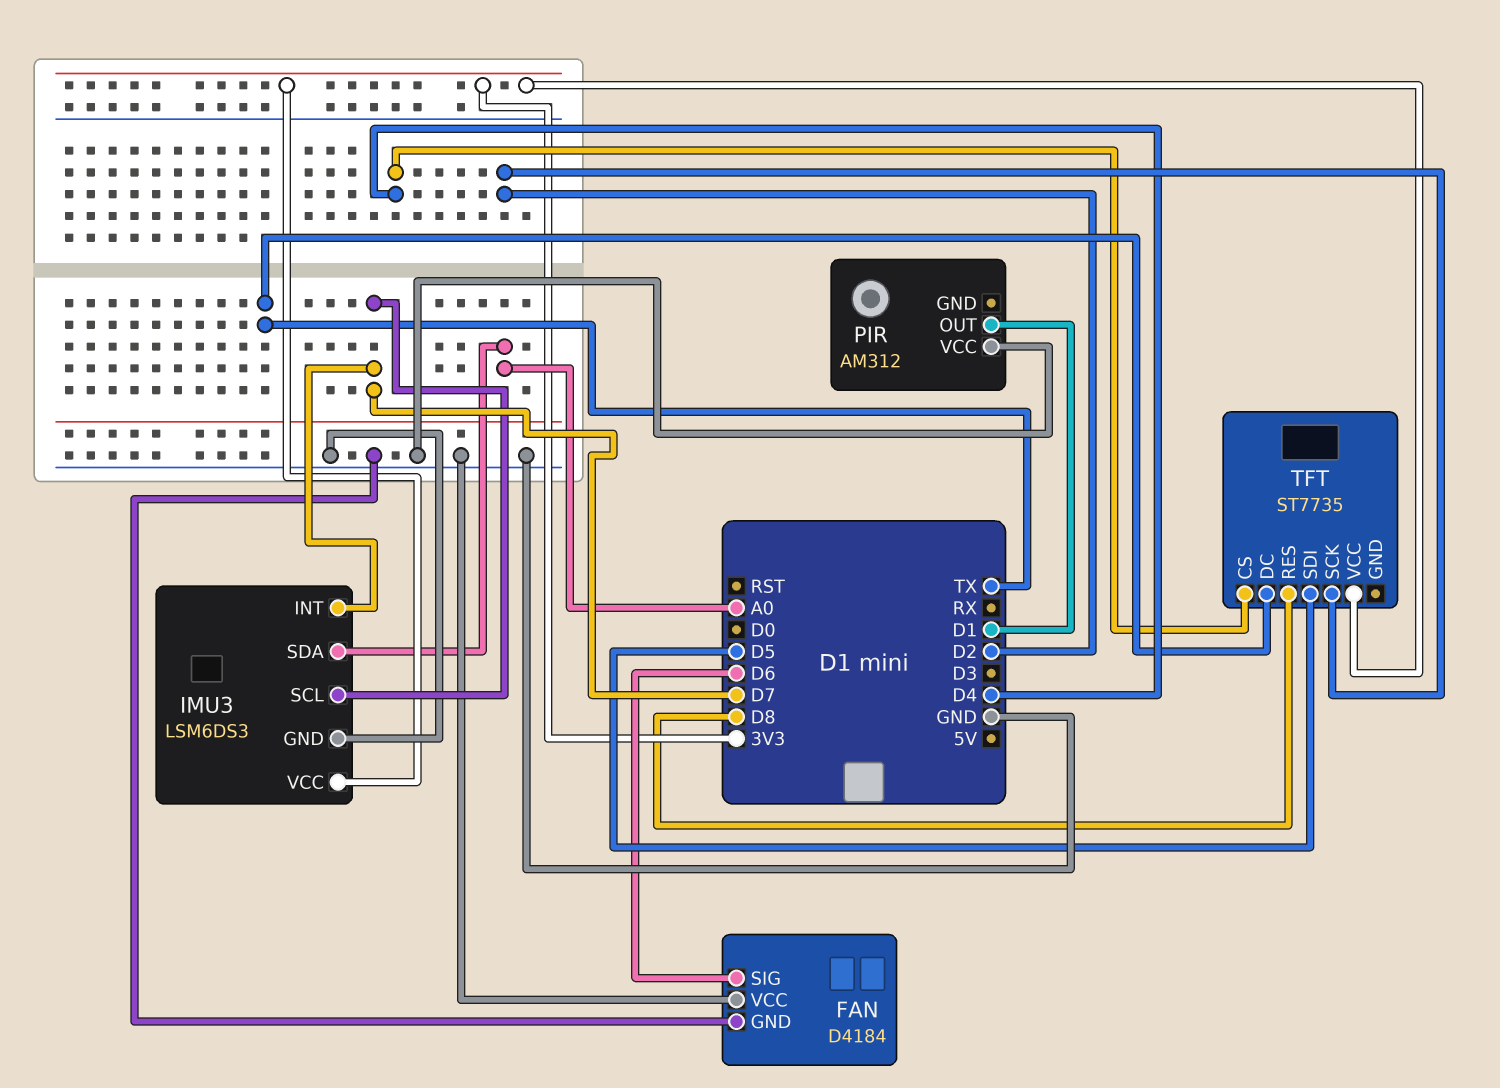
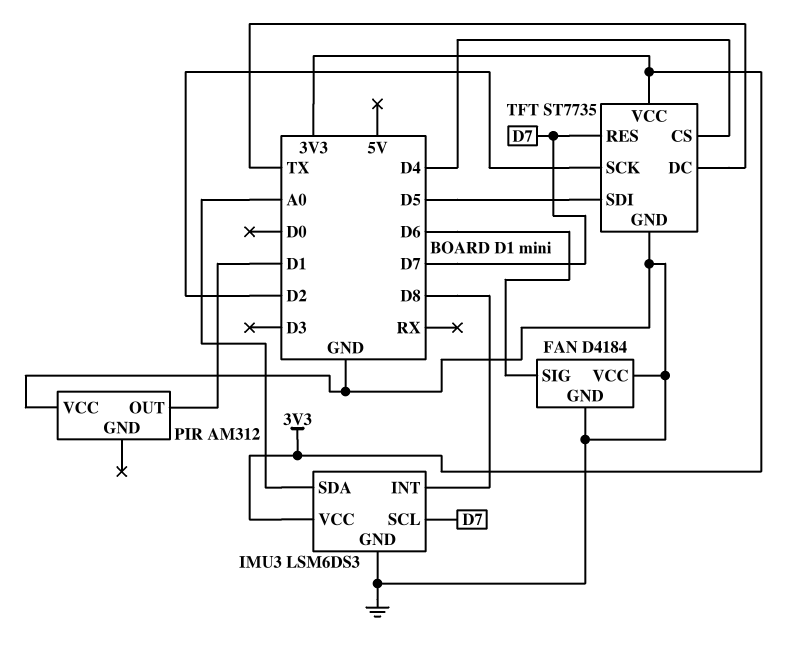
IMU3 pin INT: D7 -> D8
TFT pin GND: none -> GND
TFT pin RES: D8 -> D7

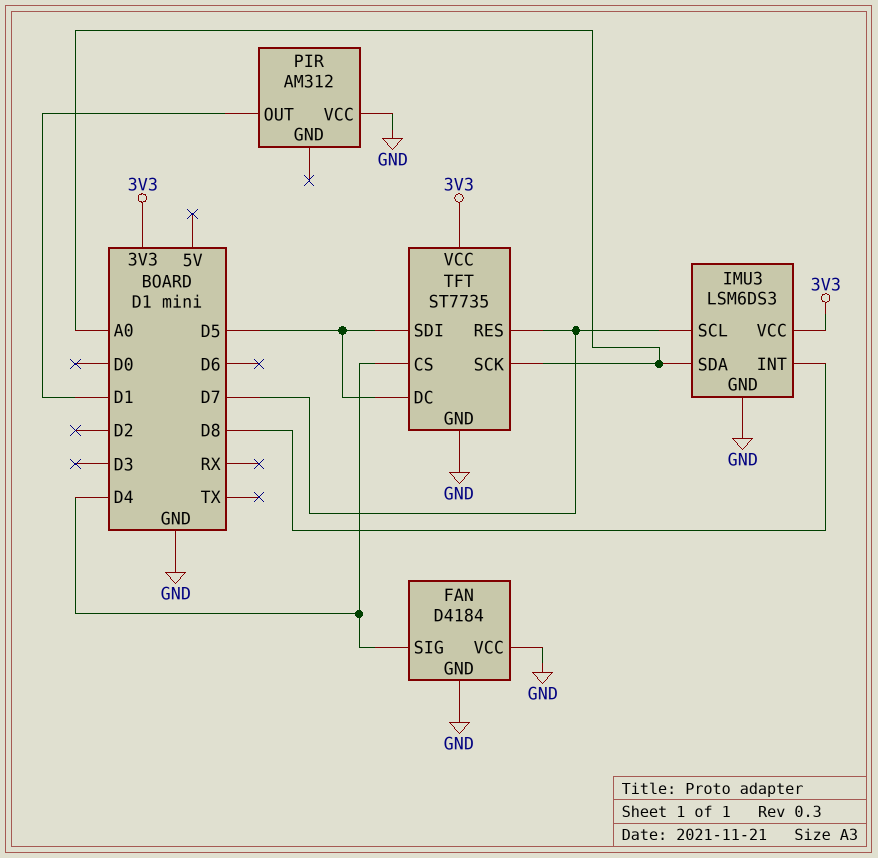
FAN pin SIG: D6 -> D4
TFT pin DC: TX -> D5
TFT pin SCK: D2 -> A0

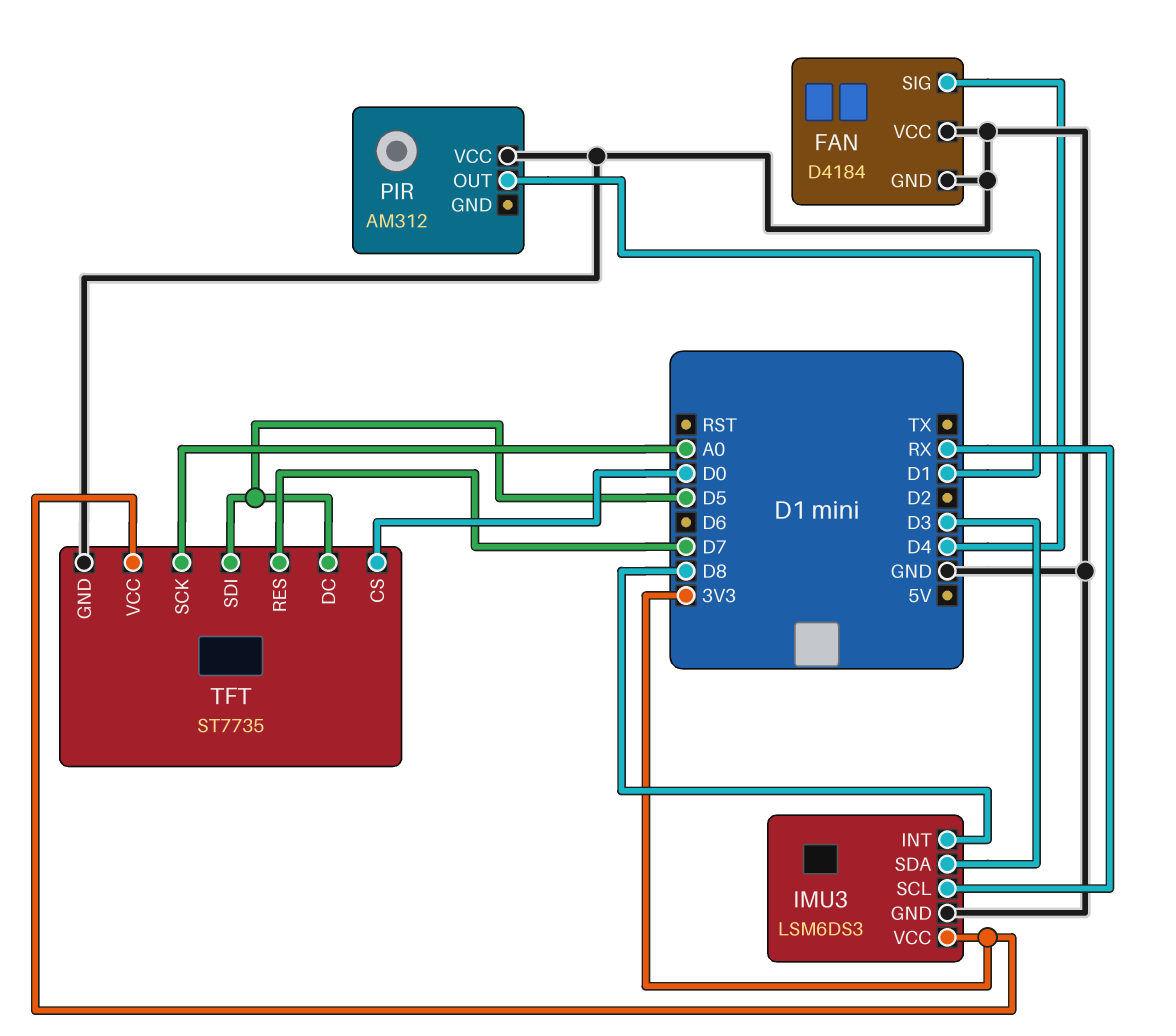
IMU3 pin SCL: D7 -> RX
IMU3 pin SDA: A0 -> D3
TFT pin CS: D4 -> D0

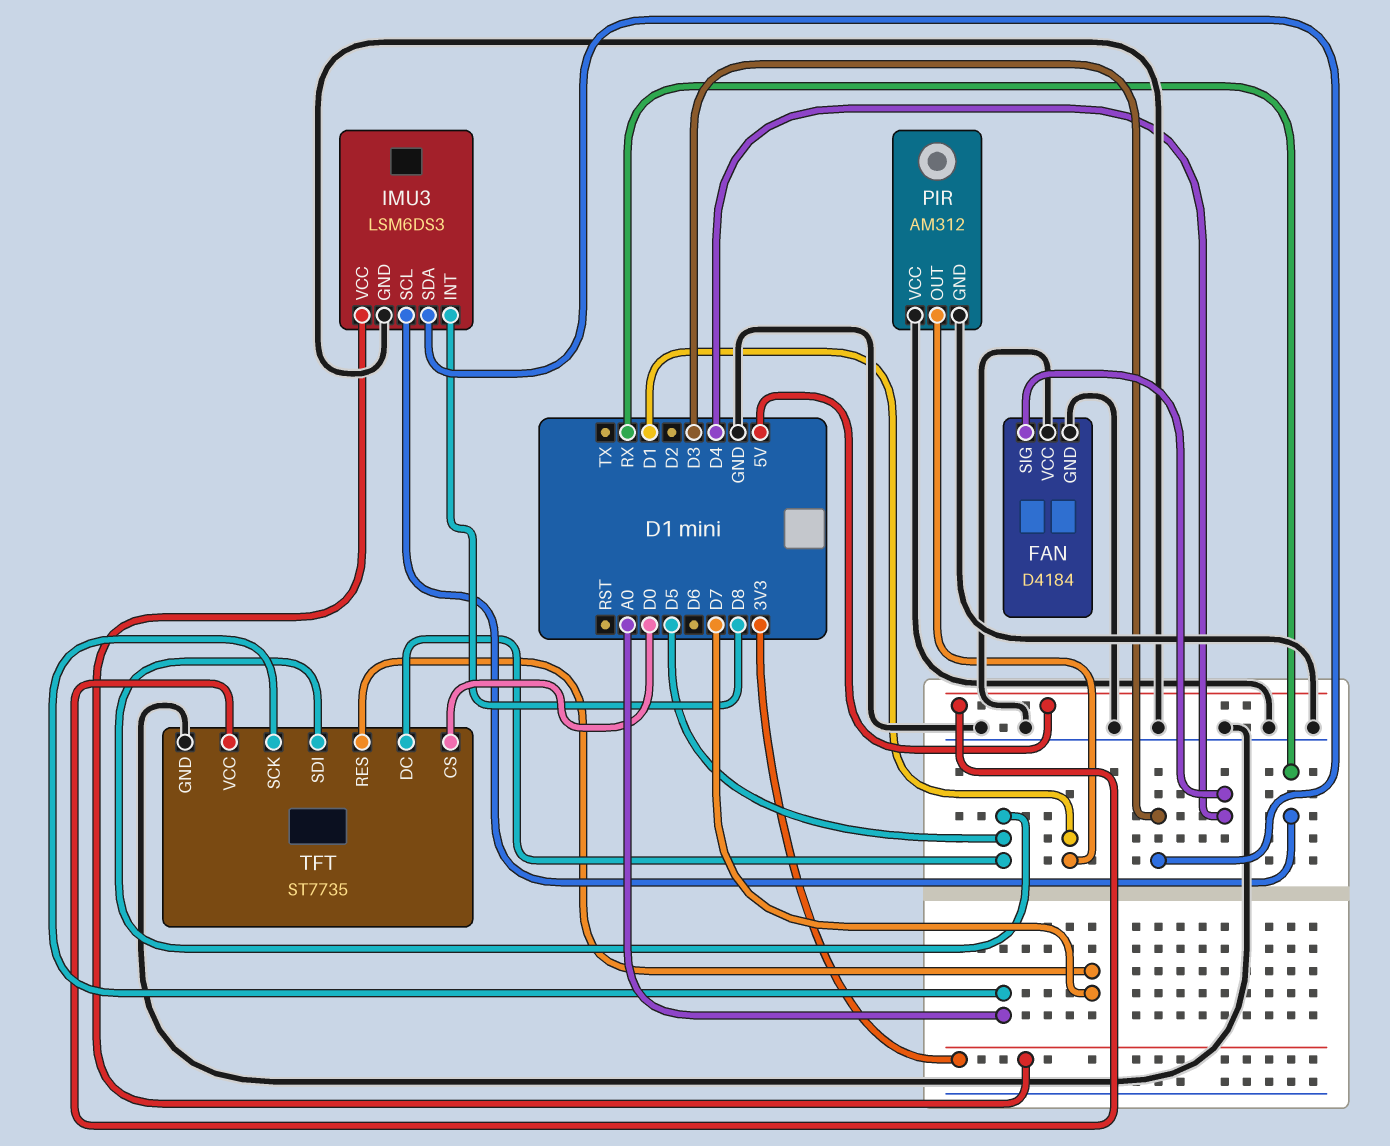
PIR pin GND: none -> GND
TFT pin VCC: 3V3 -> 5V

